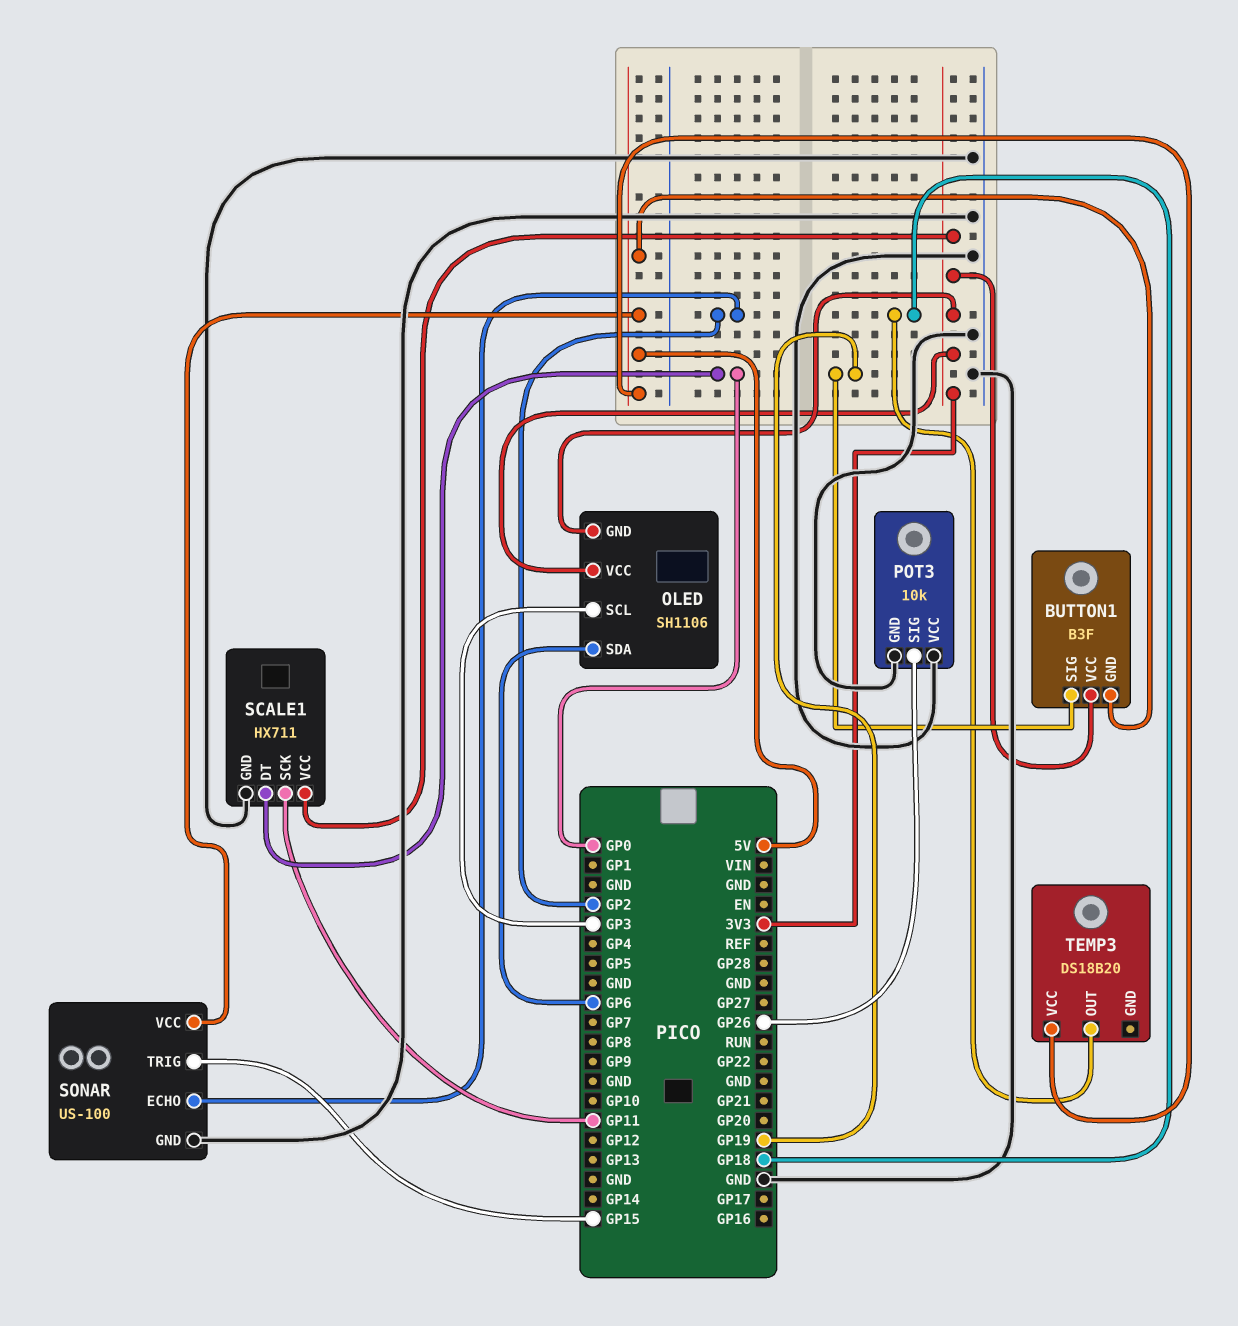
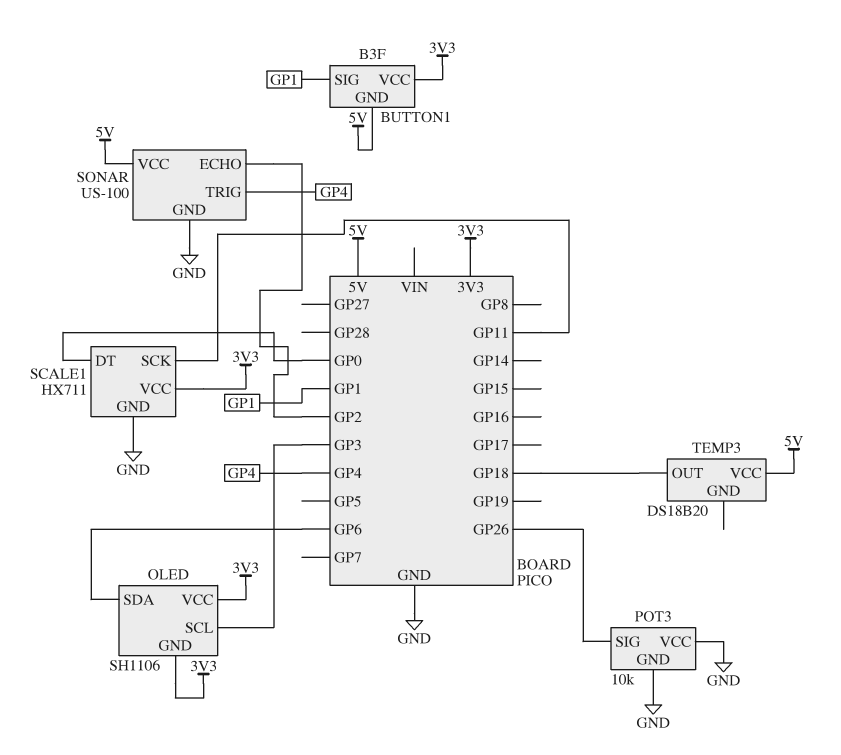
BUTTON1 pin SIG: GP19 -> GP1
SONAR pin TRIG: GP15 -> GP4

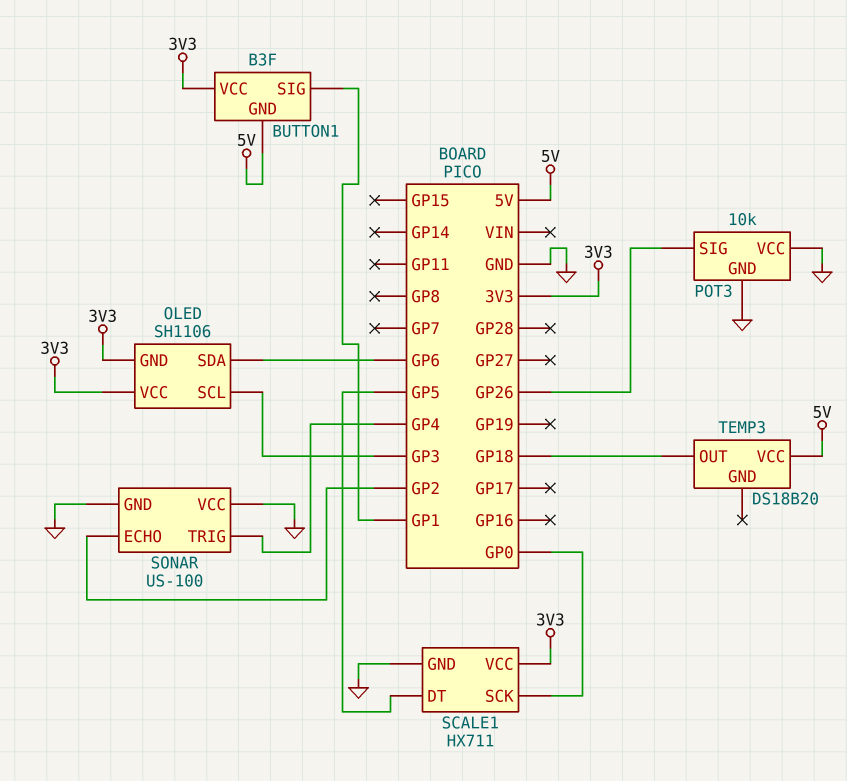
SCALE1 pin DT: GP0 -> GP5
SCALE1 pin SCK: GP11 -> GP0
SONAR pin VCC: 5V -> GND

